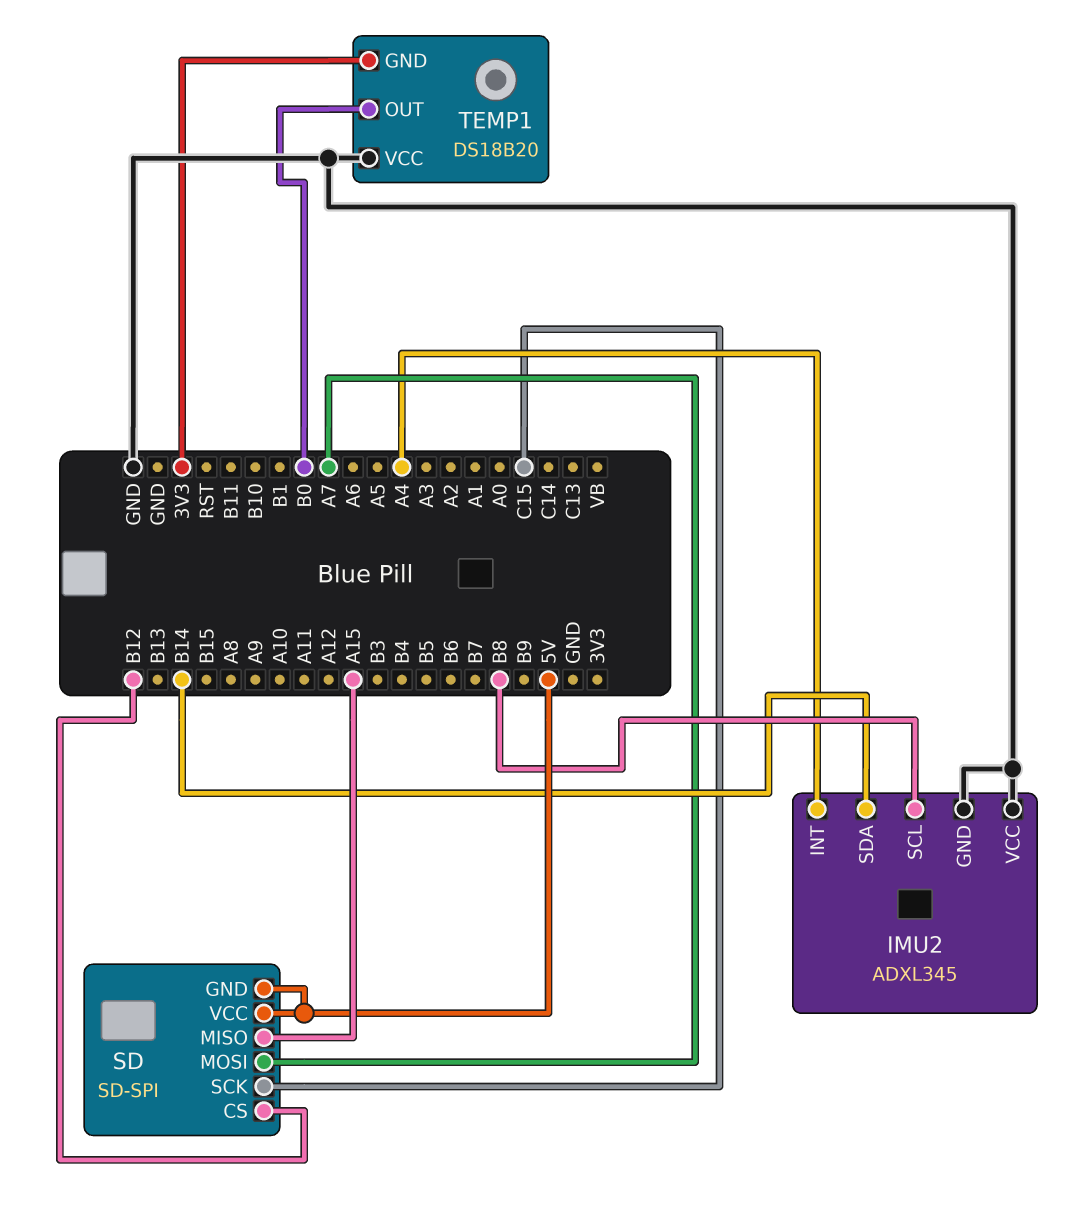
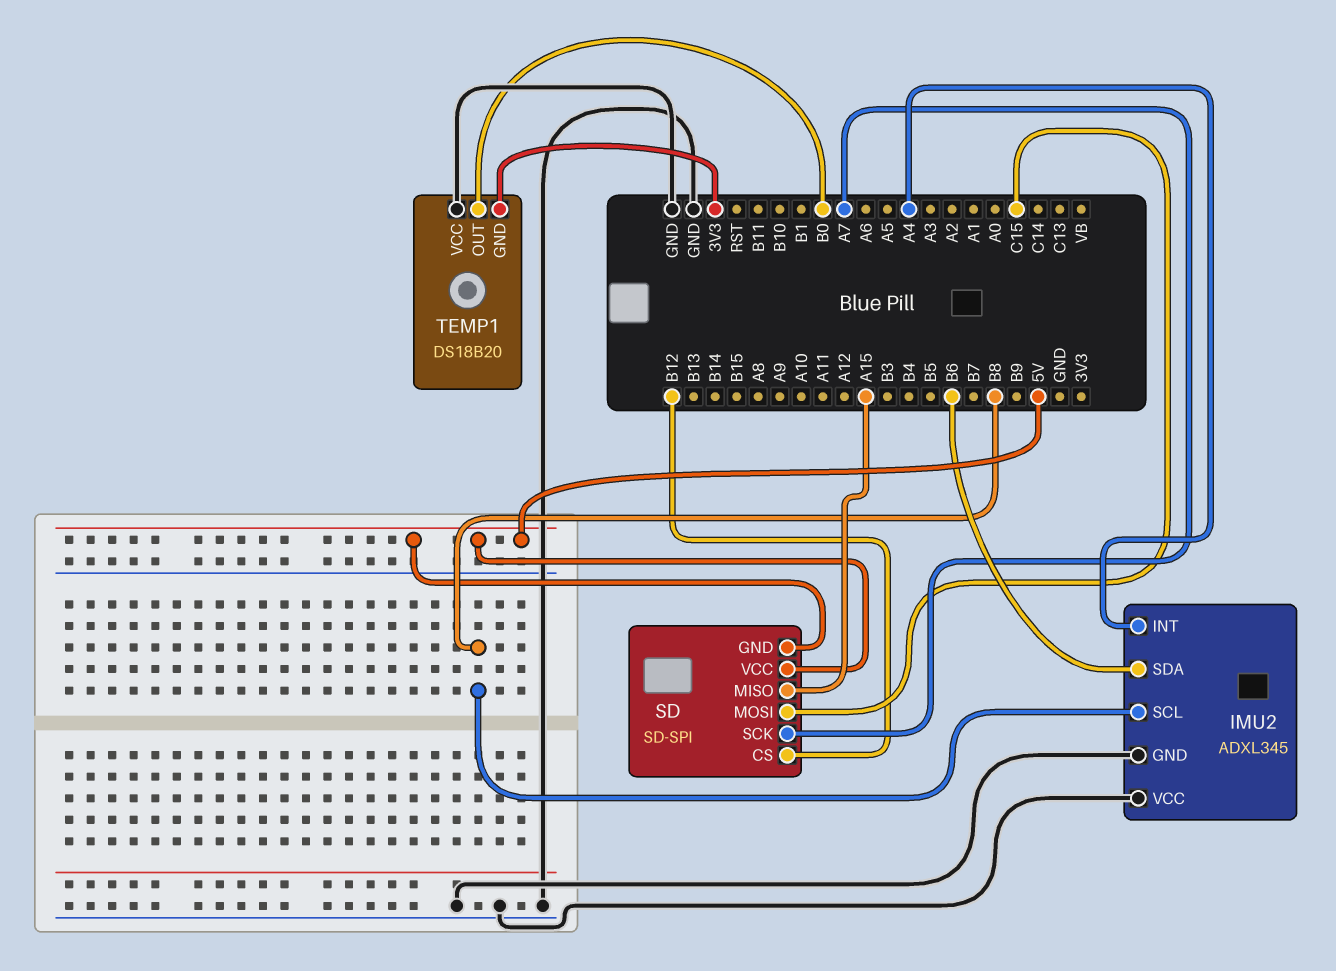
IMU2 pin SDA: B14 -> B6
SD pin MOSI: A7 -> C15
SD pin SCK: C15 -> A7

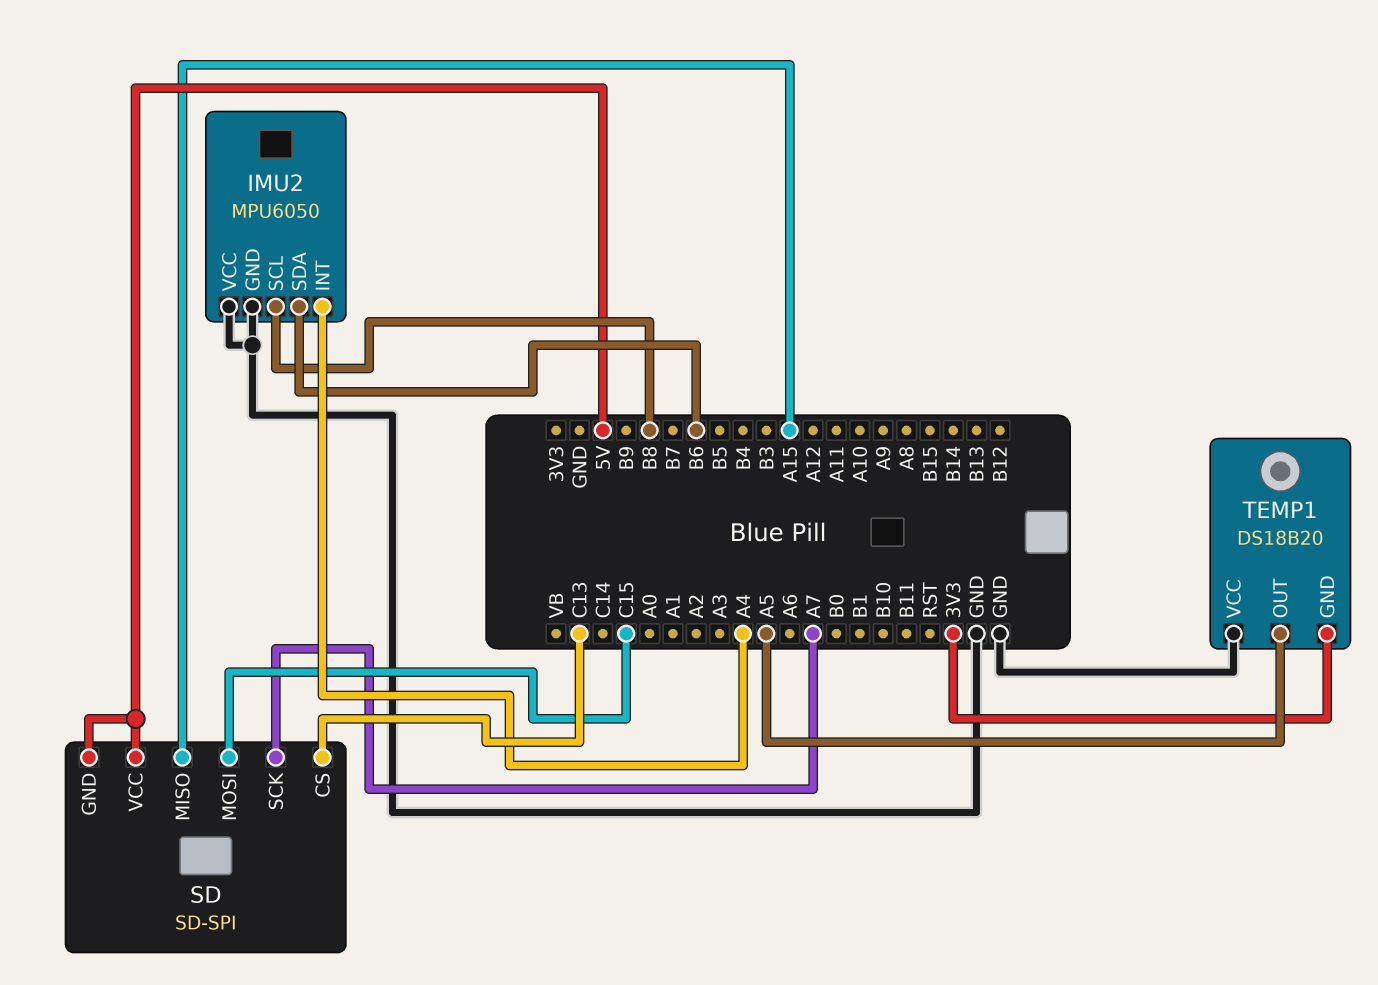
IMU2: ADXL345 -> MPU6050
SD pin CS: B12 -> C13
TEMP1 pin OUT: B0 -> A5

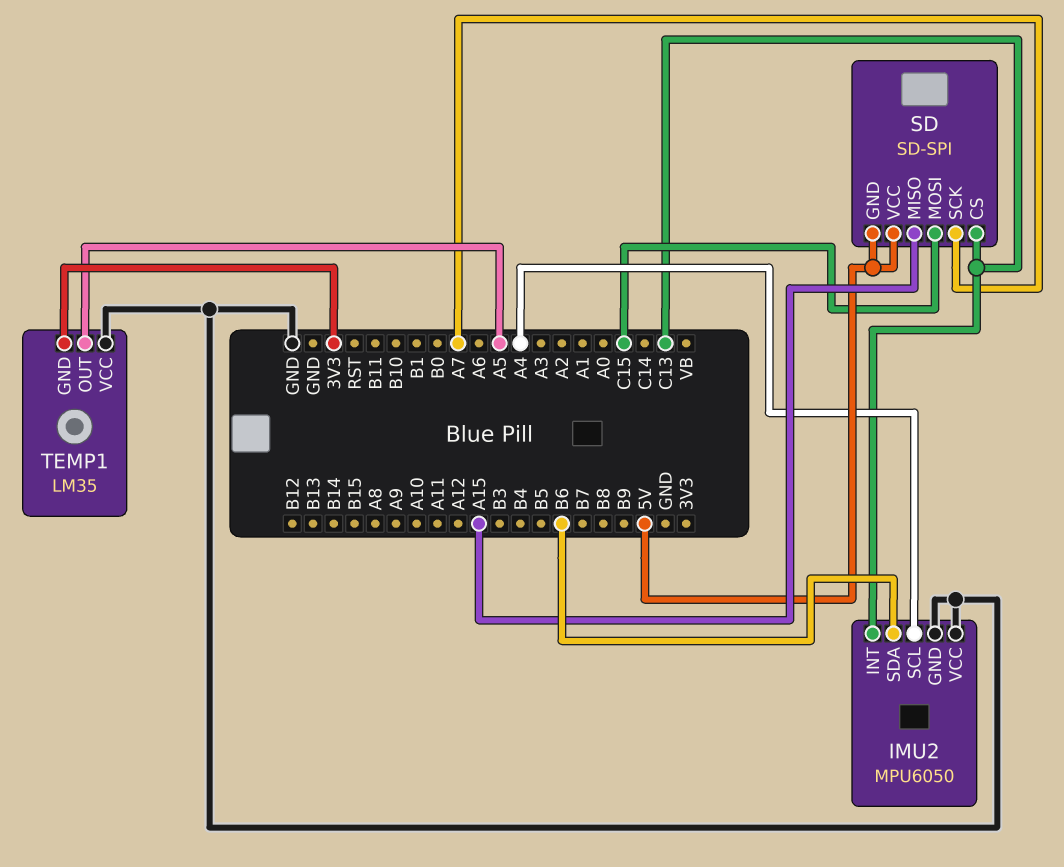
IMU2 pin INT: A4 -> C13
IMU2 pin SCL: B8 -> A4
TEMP1: DS18B20 -> LM35

